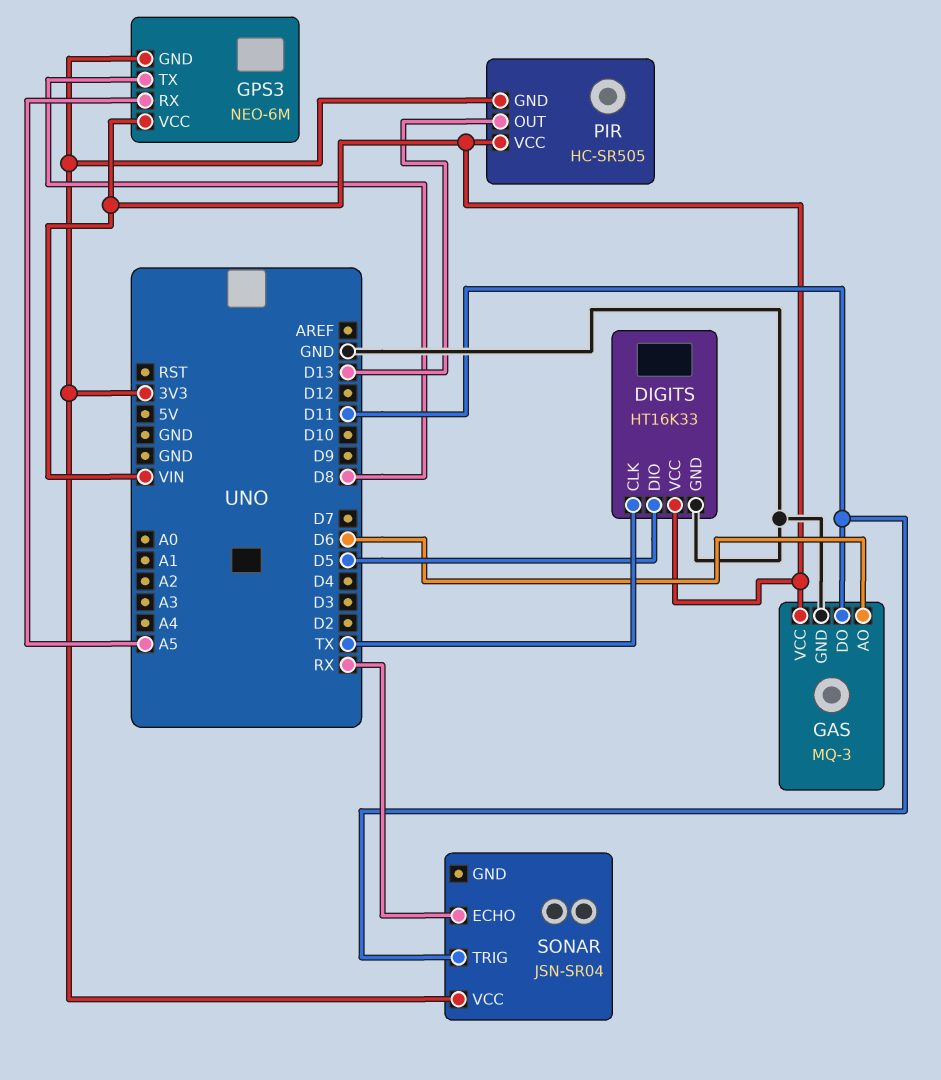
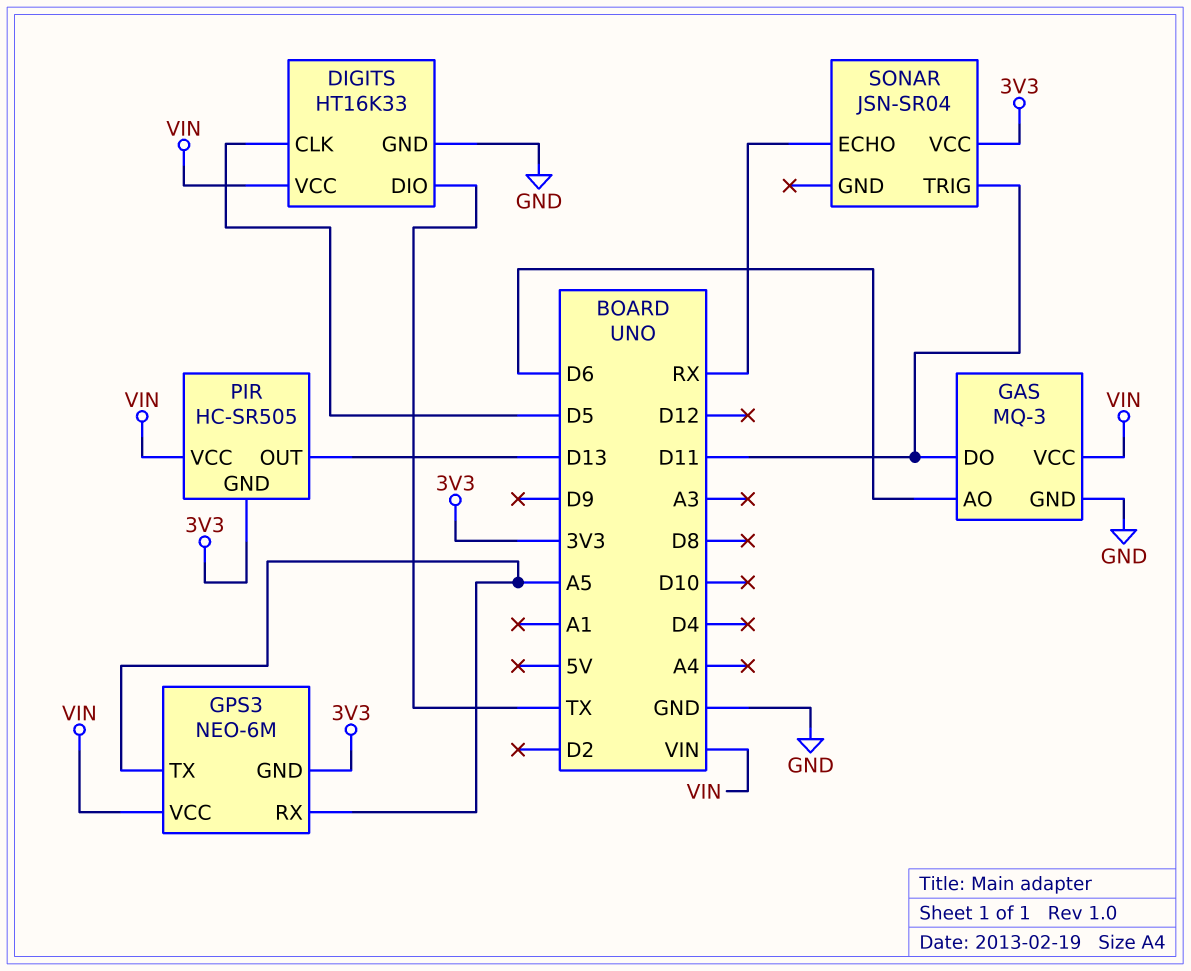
DIGITS pin CLK: TX -> D5
DIGITS pin DIO: D5 -> TX
GPS3 pin TX: D8 -> A5

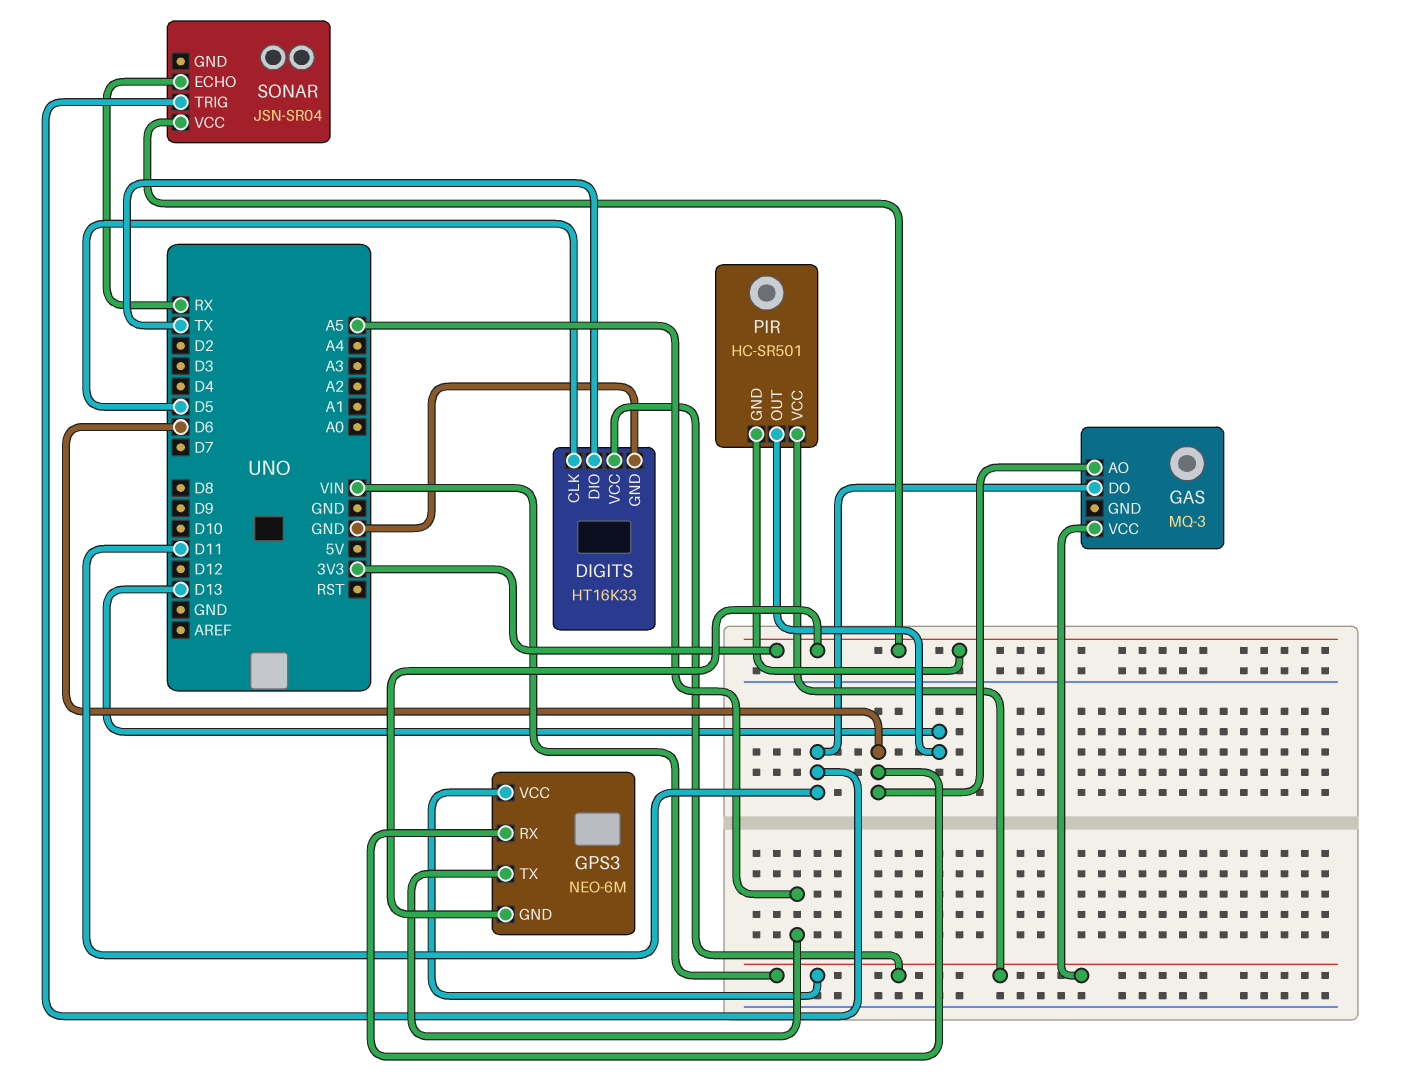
GAS pin GND: GND -> none
GPS3 pin RX: A5 -> D6
PIR: HC-SR505 -> HC-SR501

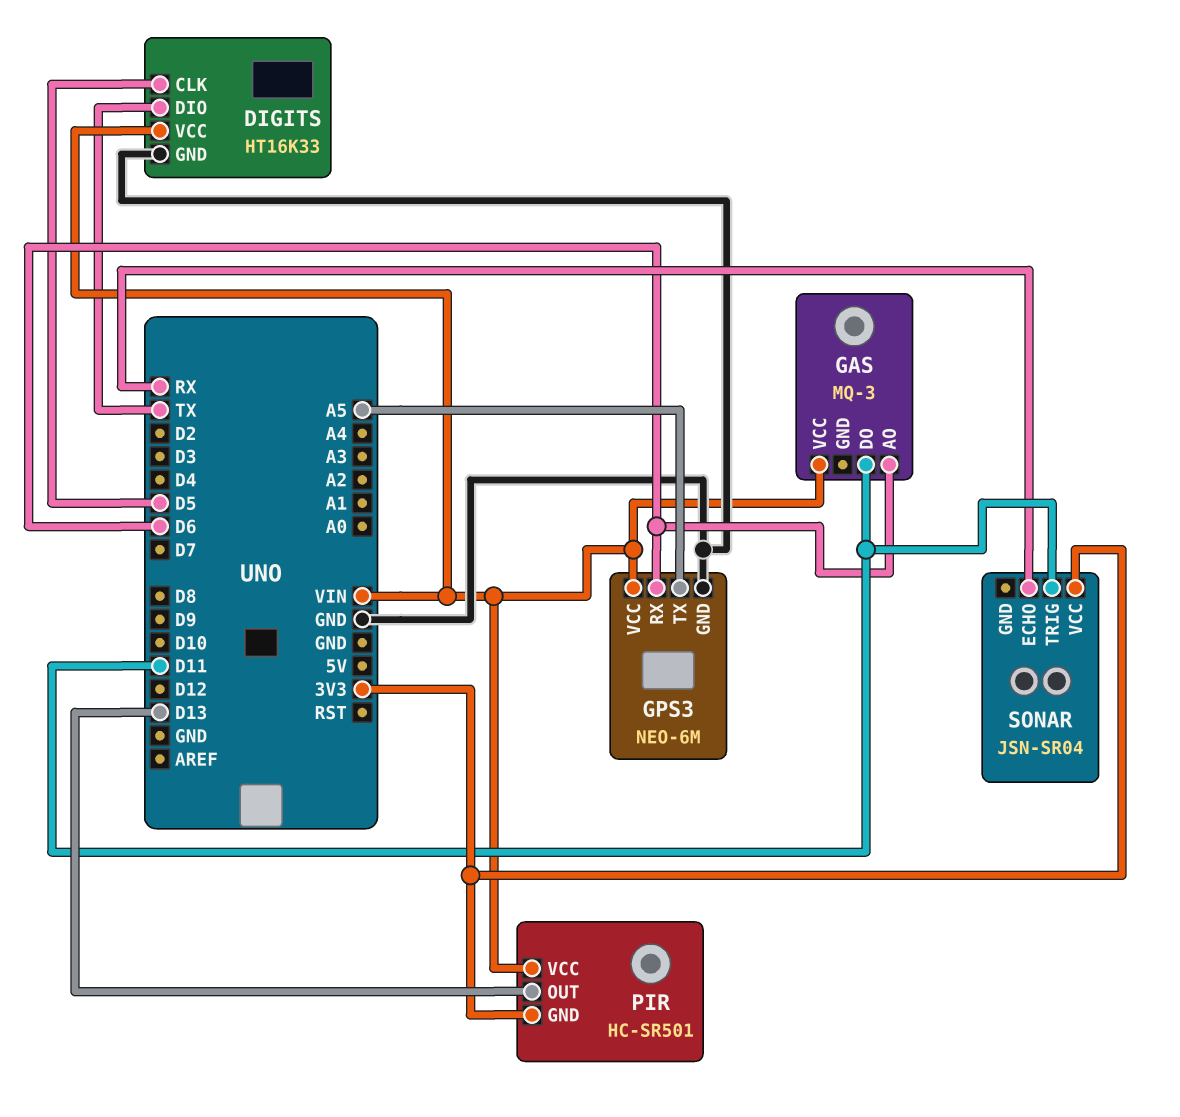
GPS3 pin GND: 3V3 -> GND

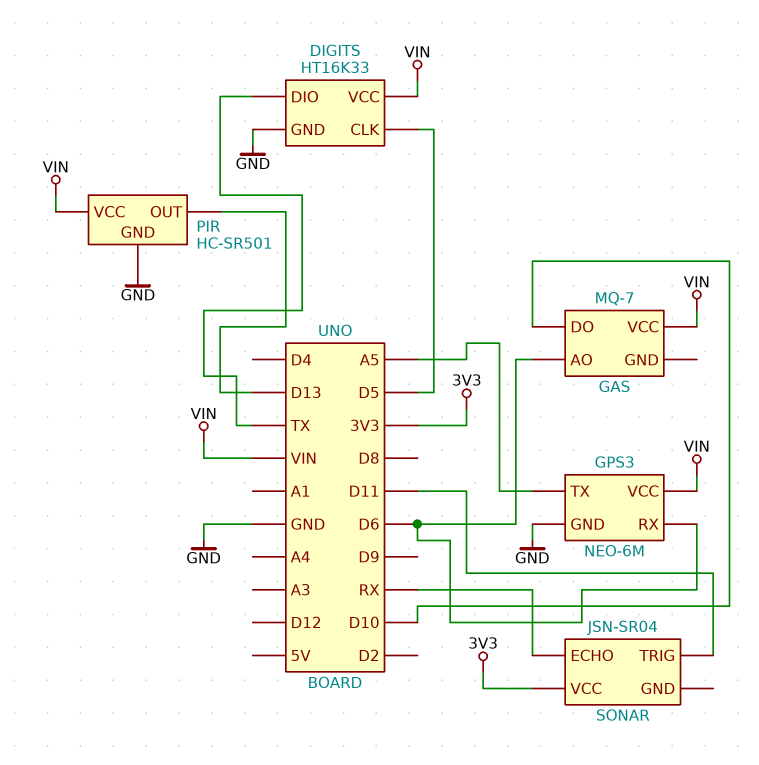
GAS: MQ-3 -> MQ-7
GAS pin DO: D11 -> D10
PIR pin GND: 3V3 -> GND

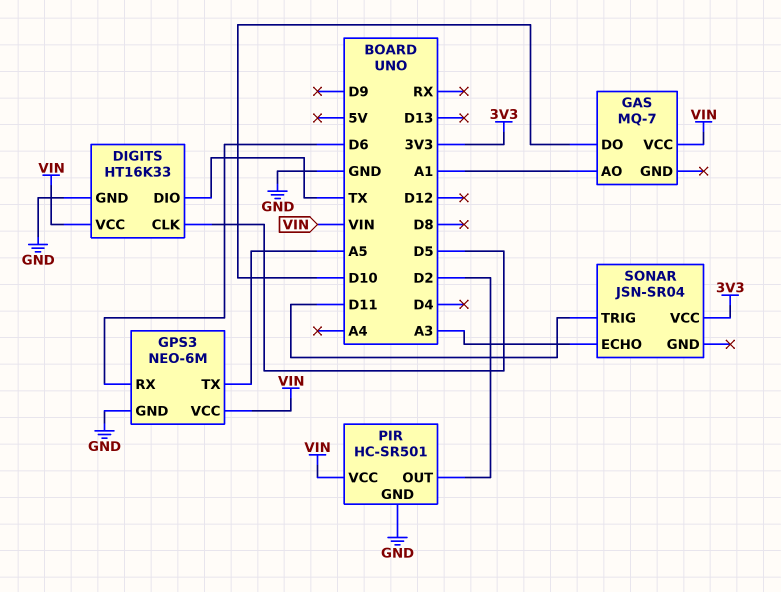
GAS pin AO: D6 -> A1
PIR pin OUT: D13 -> D2
SONAR pin ECHO: RX -> A3

